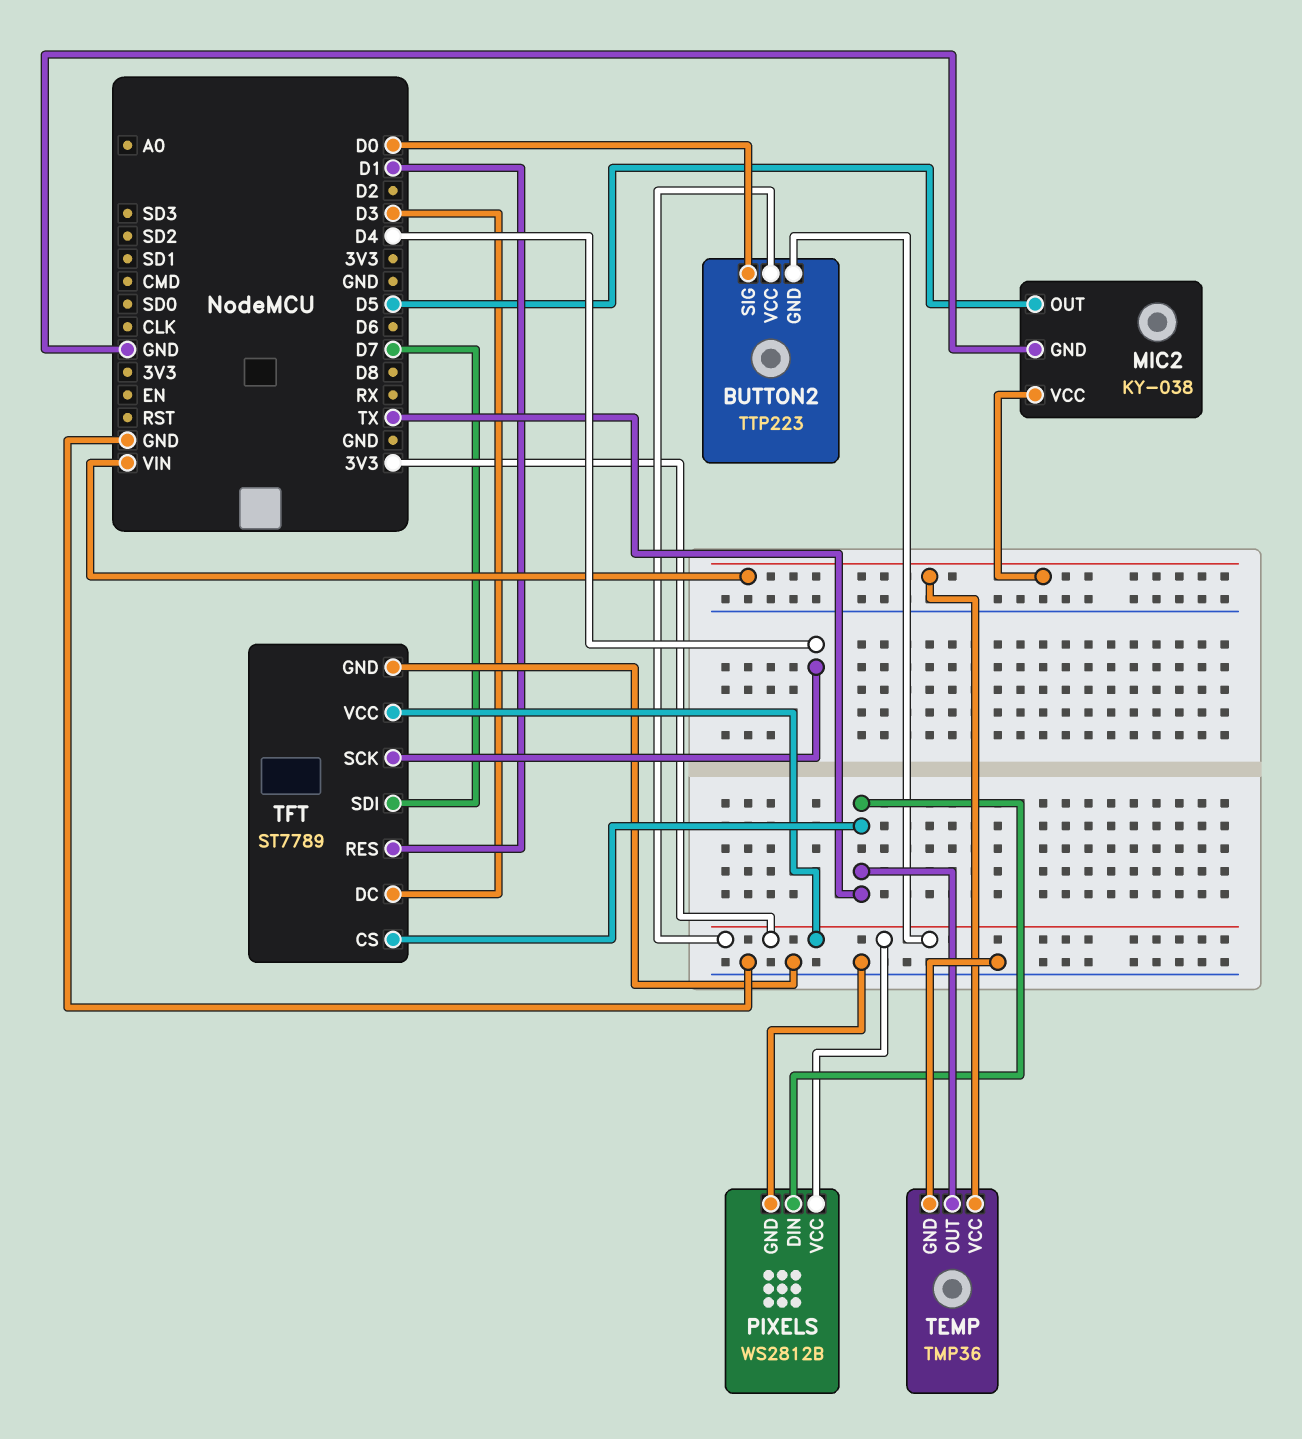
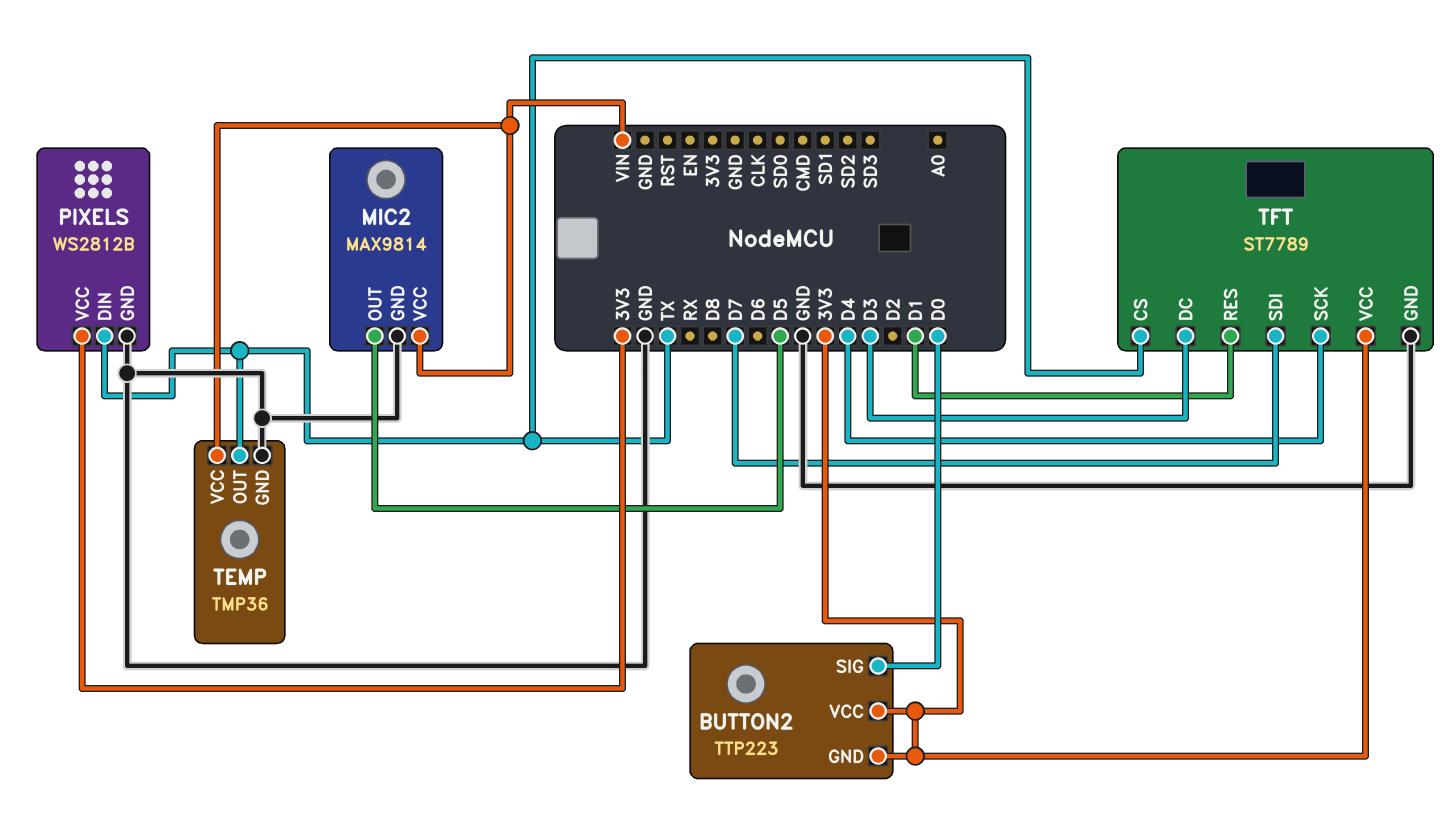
MIC2: KY-038 -> MAX9814

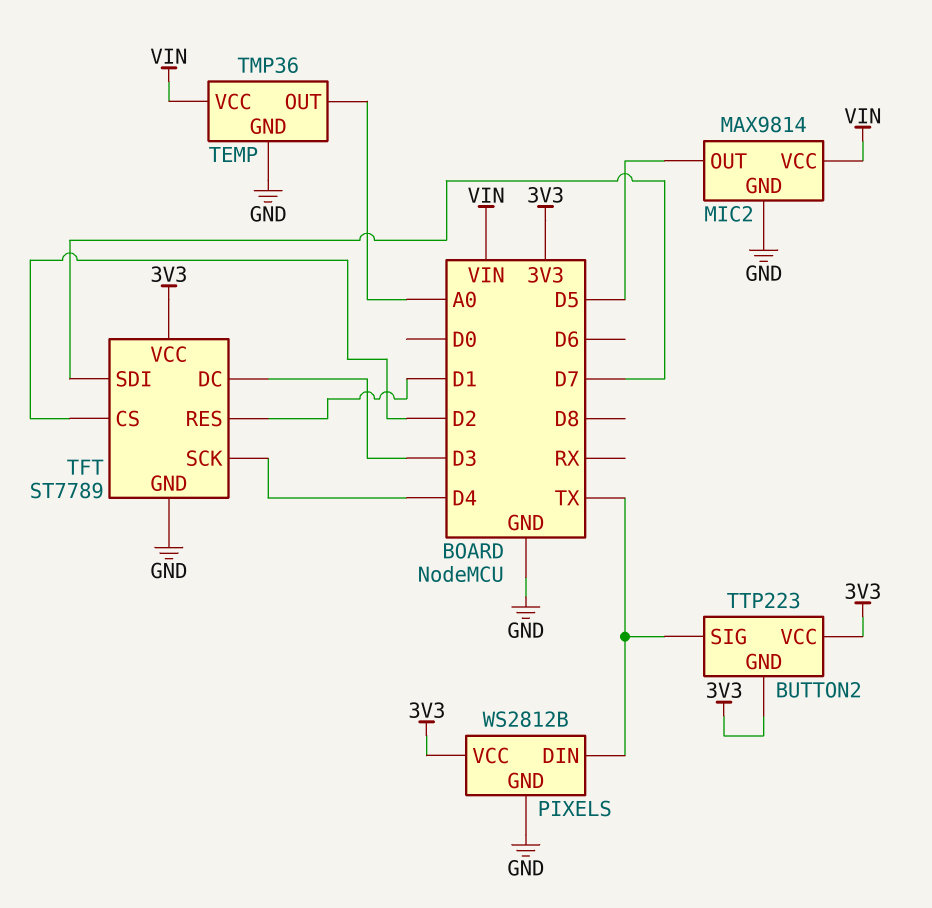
BUTTON2 pin SIG: D0 -> TX
TEMP pin OUT: TX -> A0
TFT pin CS: TX -> D2

